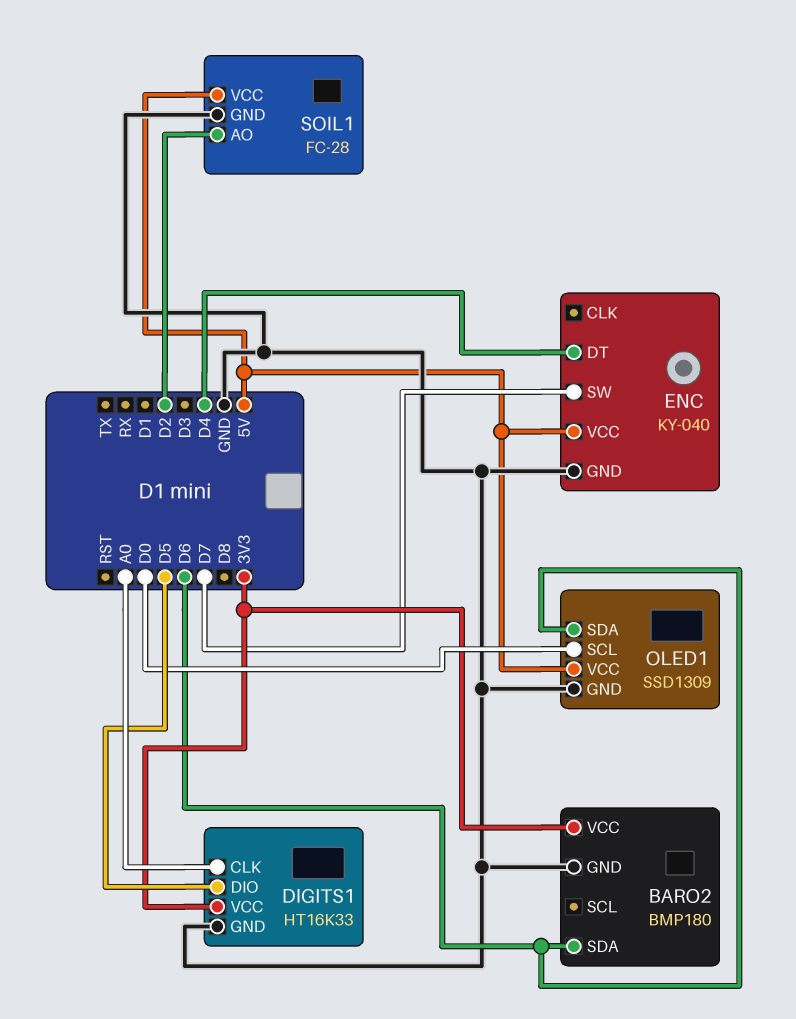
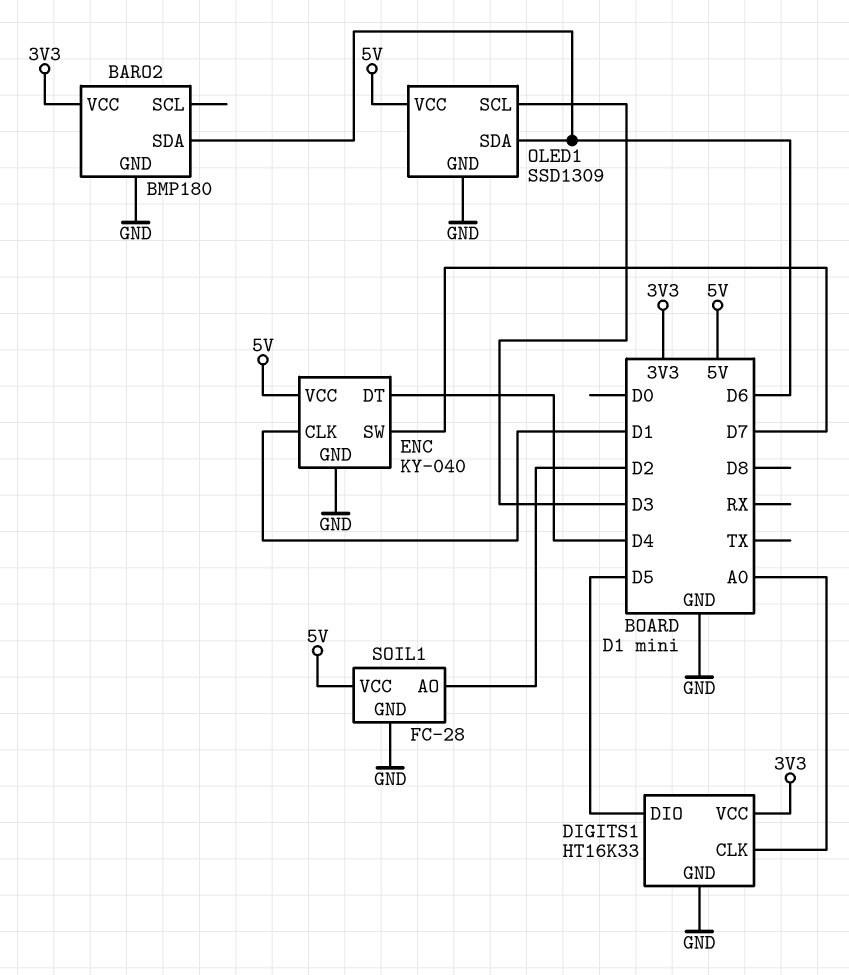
ENC pin CLK: none -> D1
OLED1 pin SCL: D0 -> D3

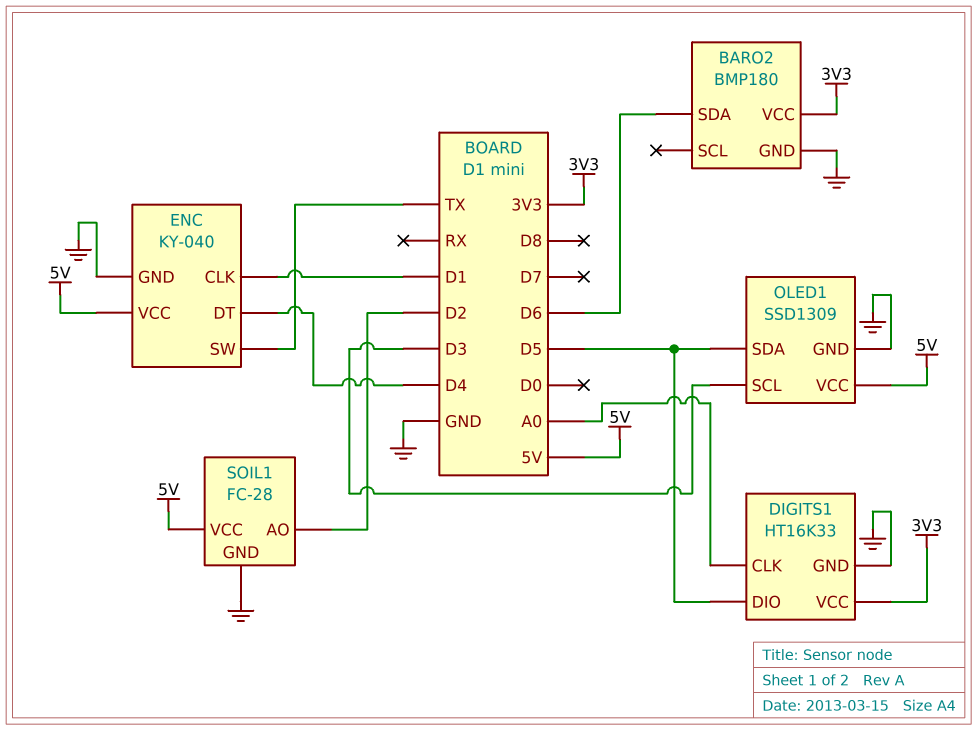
ENC pin SW: D7 -> TX
OLED1 pin SDA: D6 -> D5

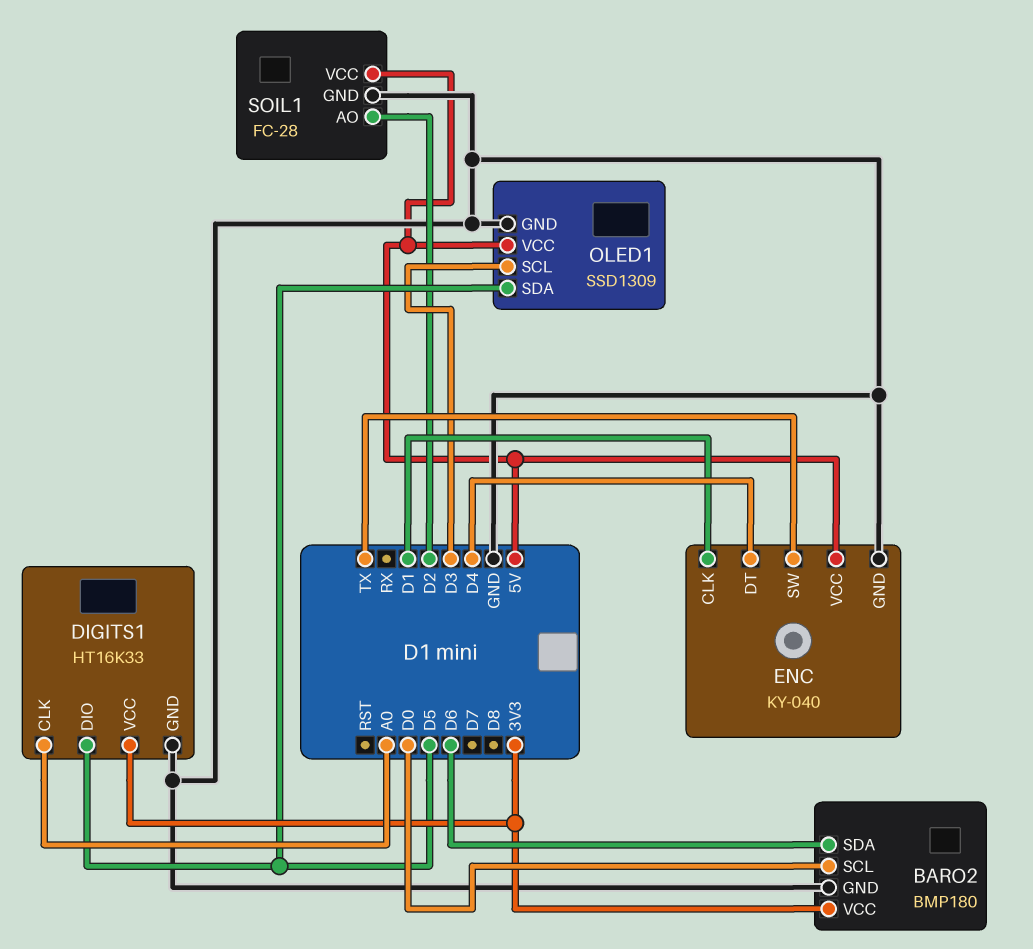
BARO2 pin SCL: none -> D0

